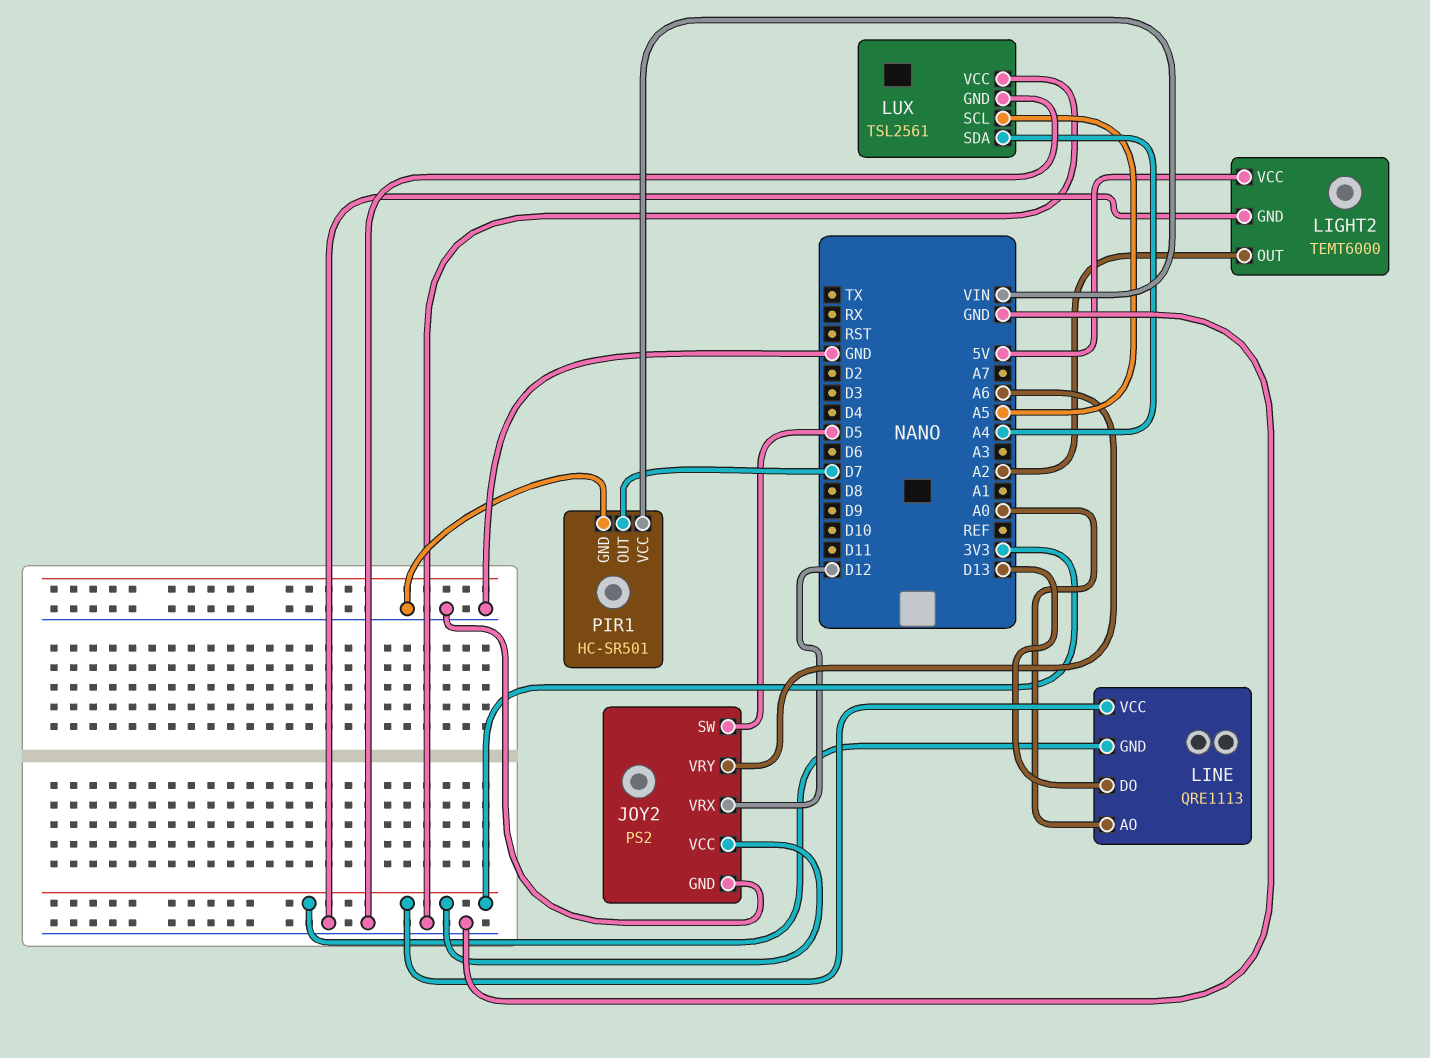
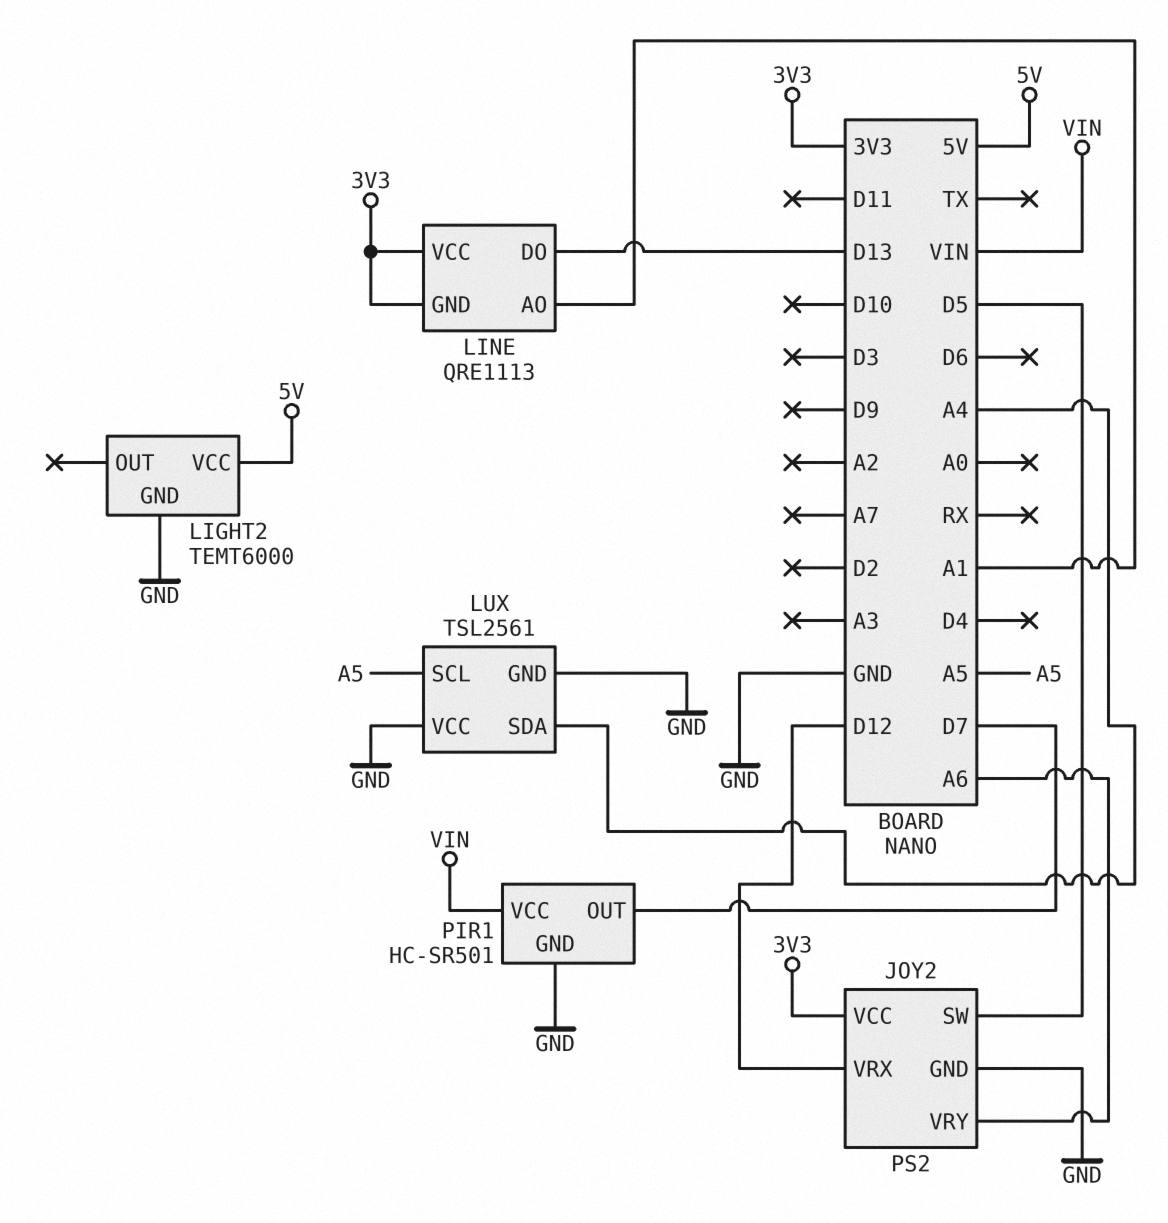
LIGHT2 pin OUT: A2 -> none
LINE pin AO: A0 -> A1

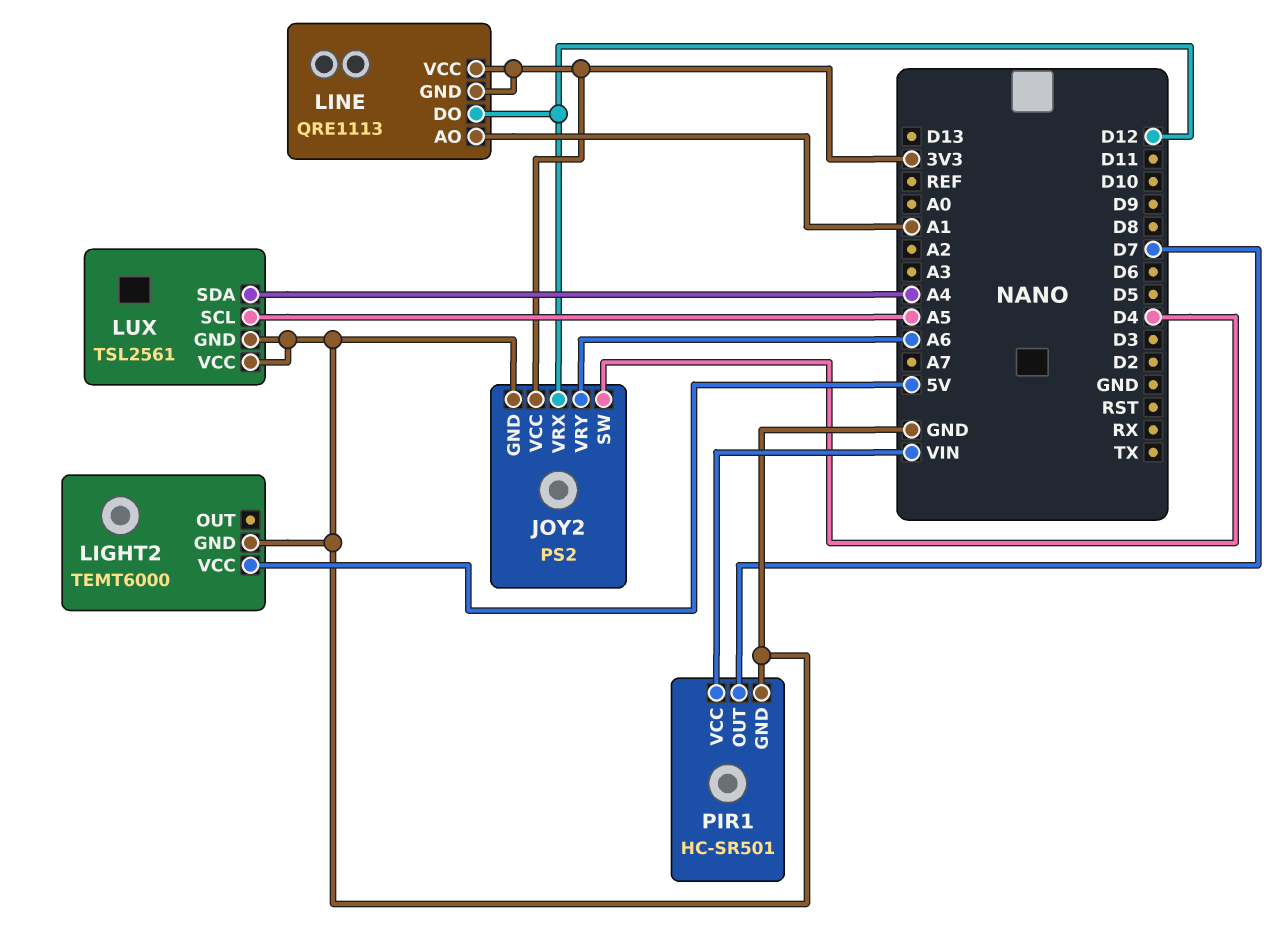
JOY2 pin SW: D5 -> D4
LINE pin DO: D13 -> D12

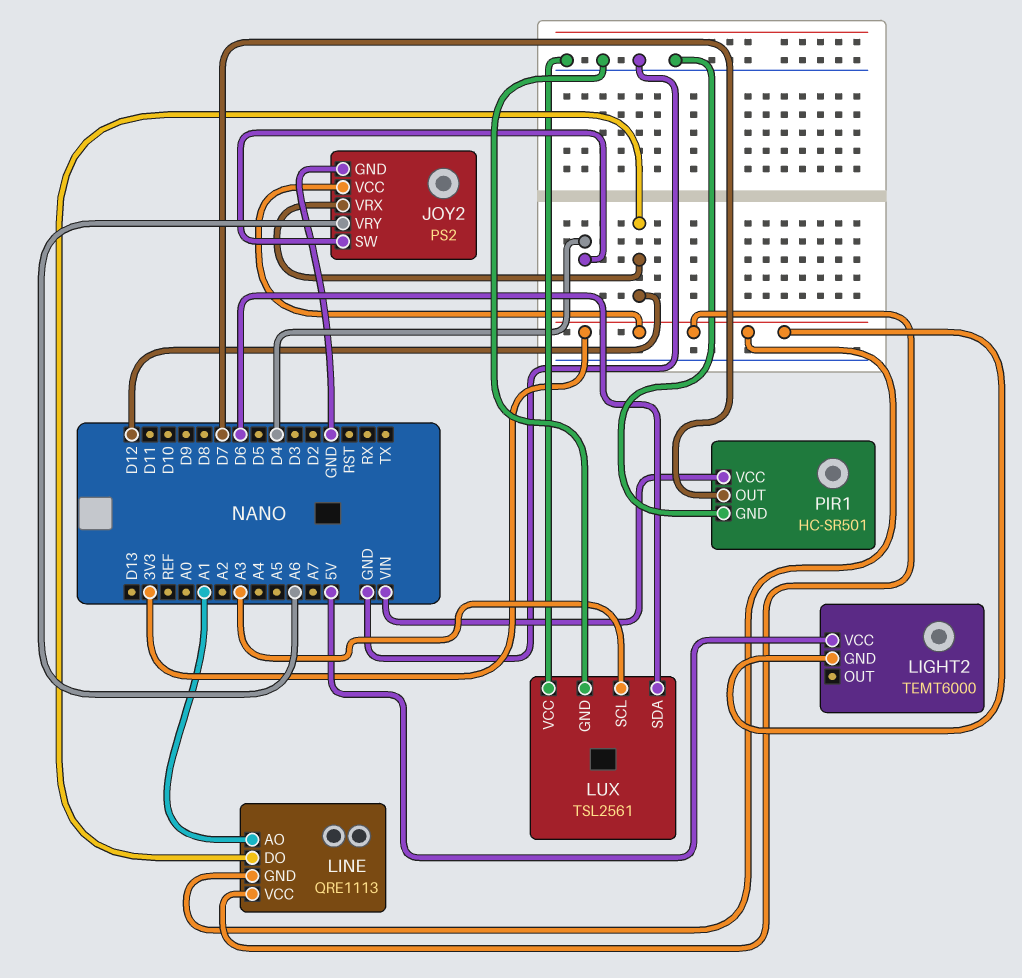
LIGHT2 pin GND: GND -> 3V3
LUX pin SCL: A5 -> A3
LUX pin SDA: A4 -> D6

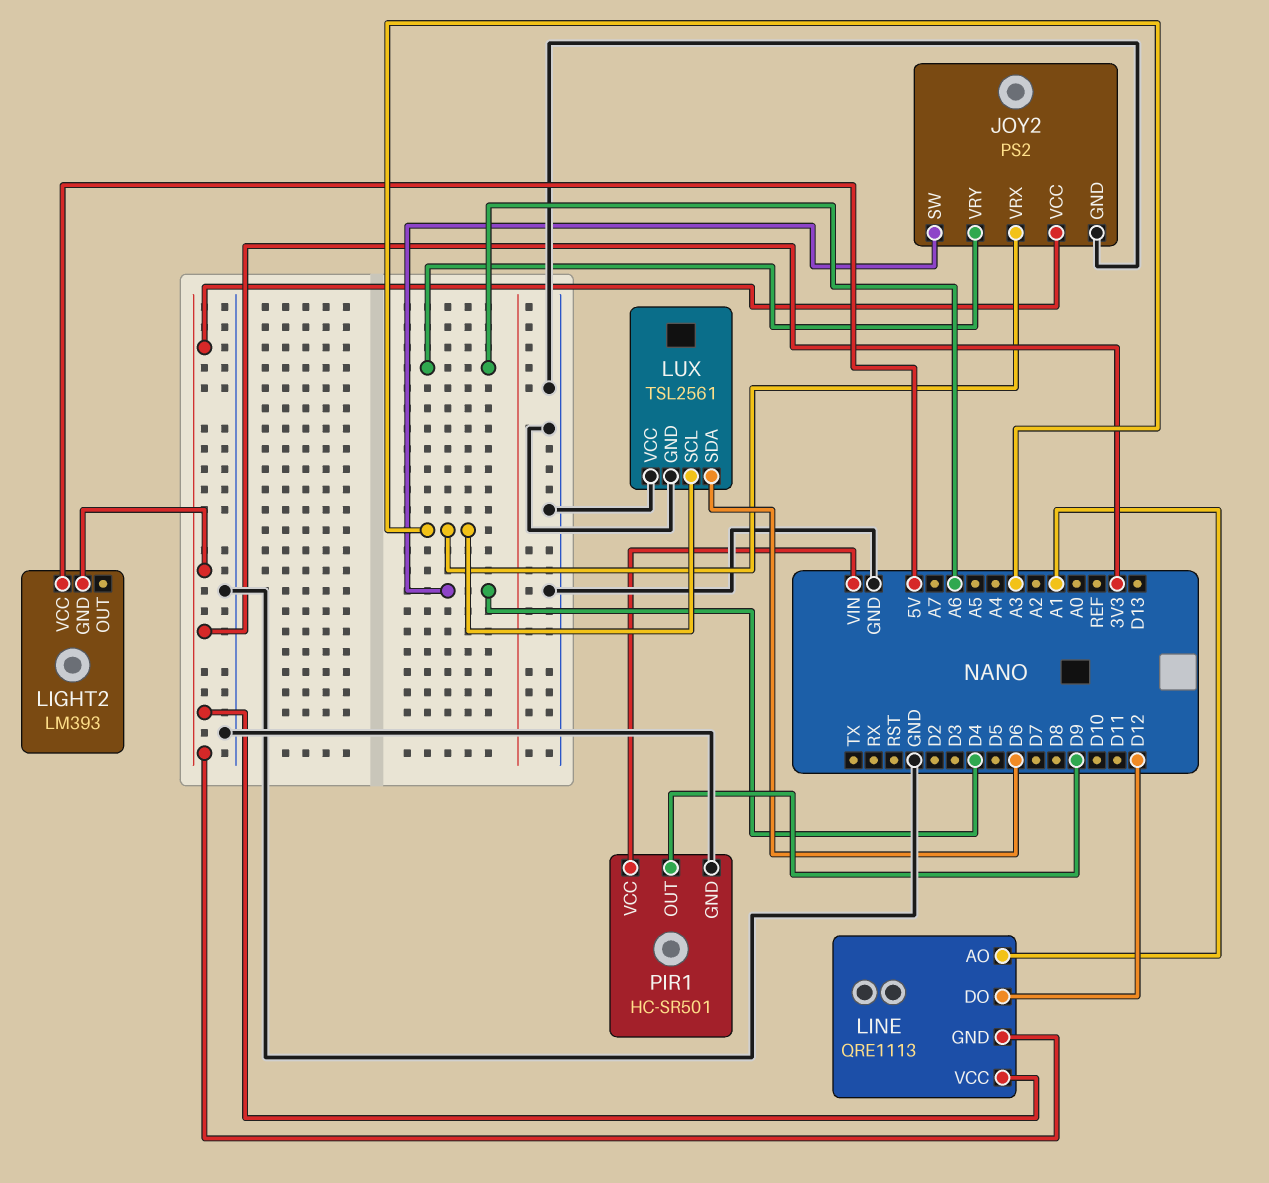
JOY2 pin VRX: D12 -> A3
LIGHT2: TEMT6000 -> LM393
PIR1 pin OUT: D7 -> D9

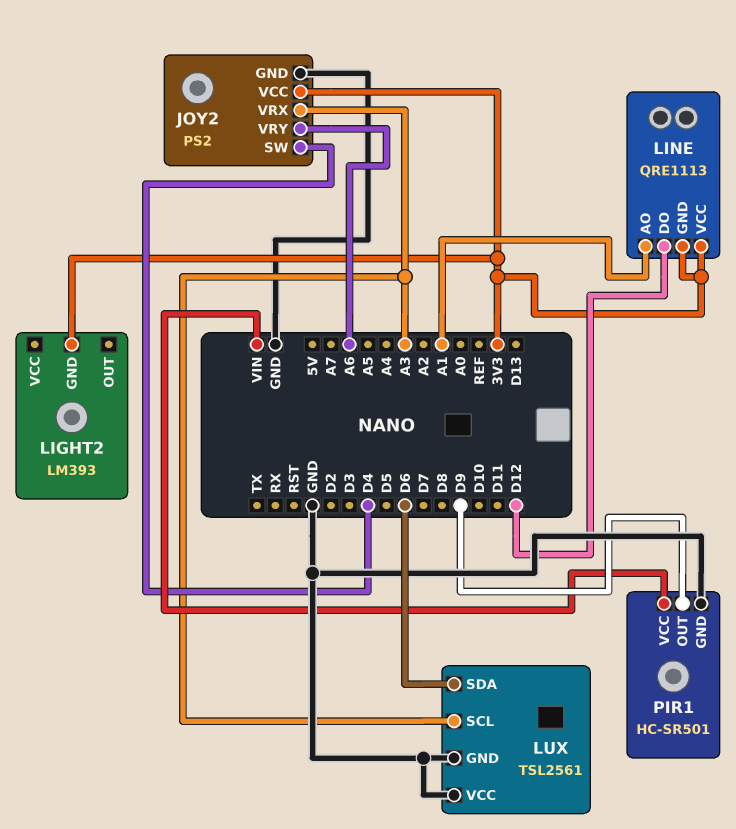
LIGHT2 pin VCC: 5V -> none

